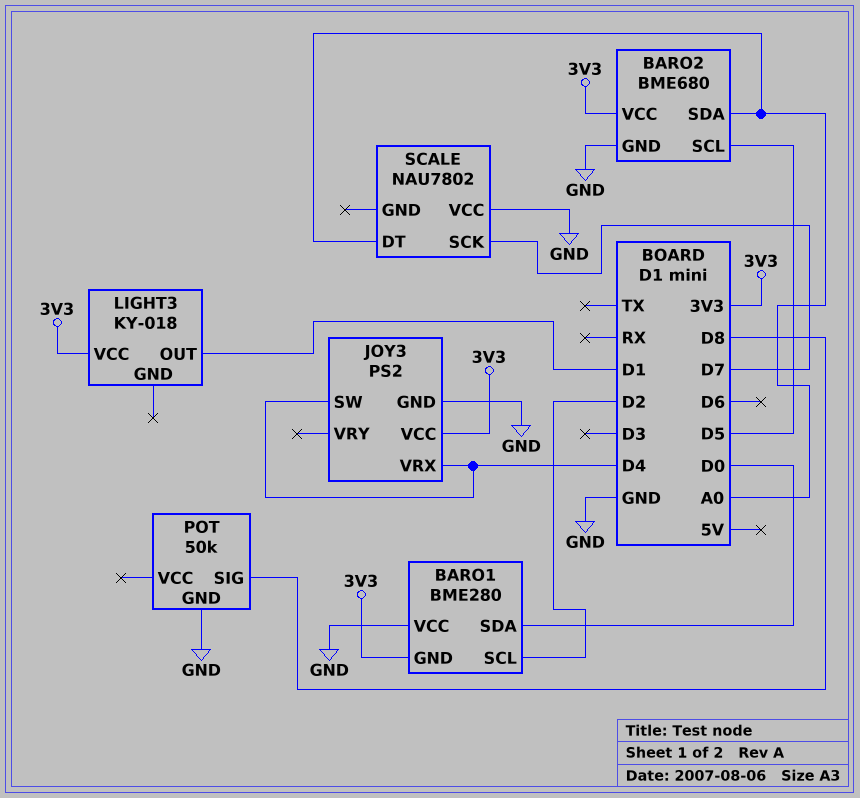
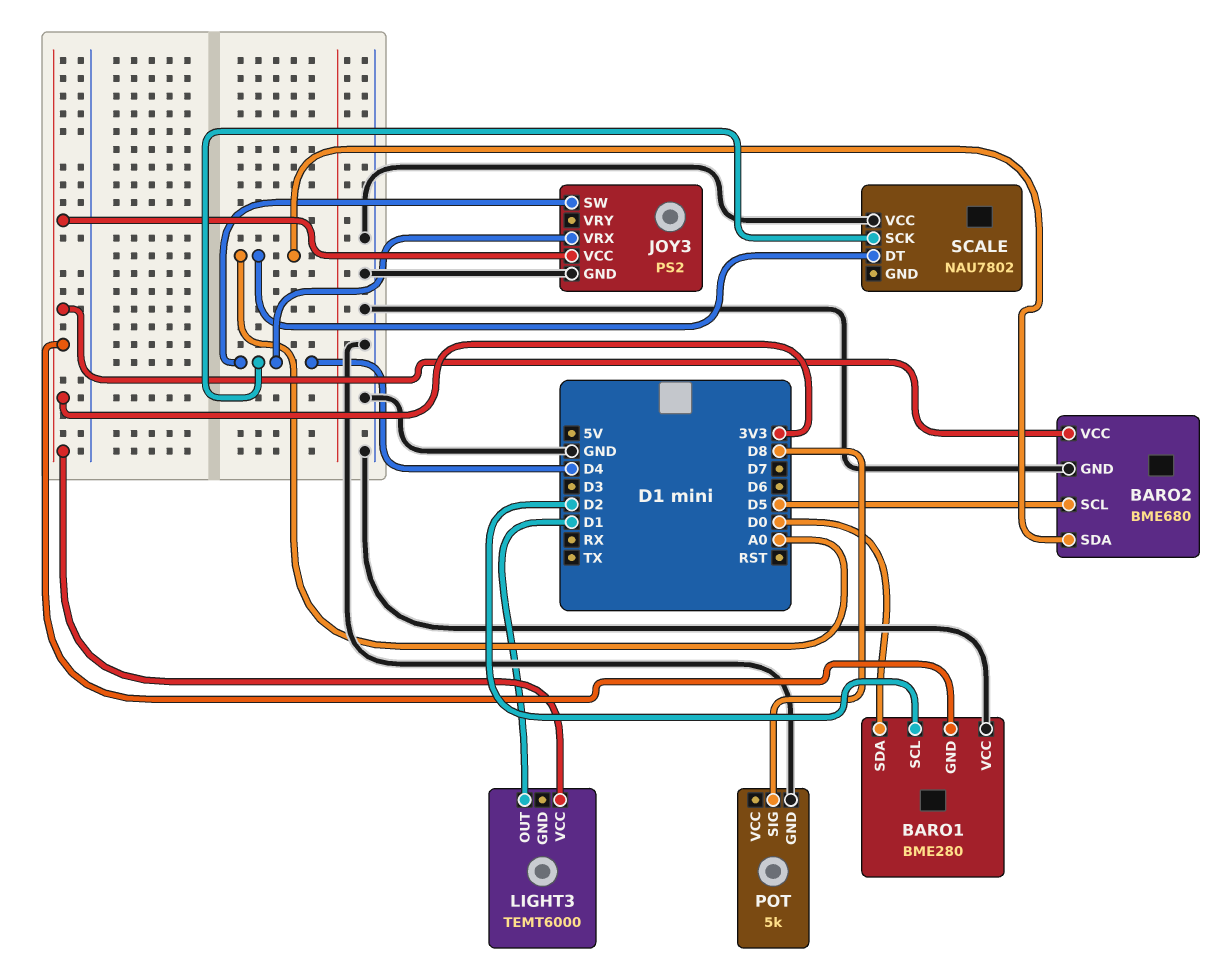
LIGHT3: KY-018 -> TEMT6000
POT: 50k -> 5k
SCALE pin SCK: D7 -> D4

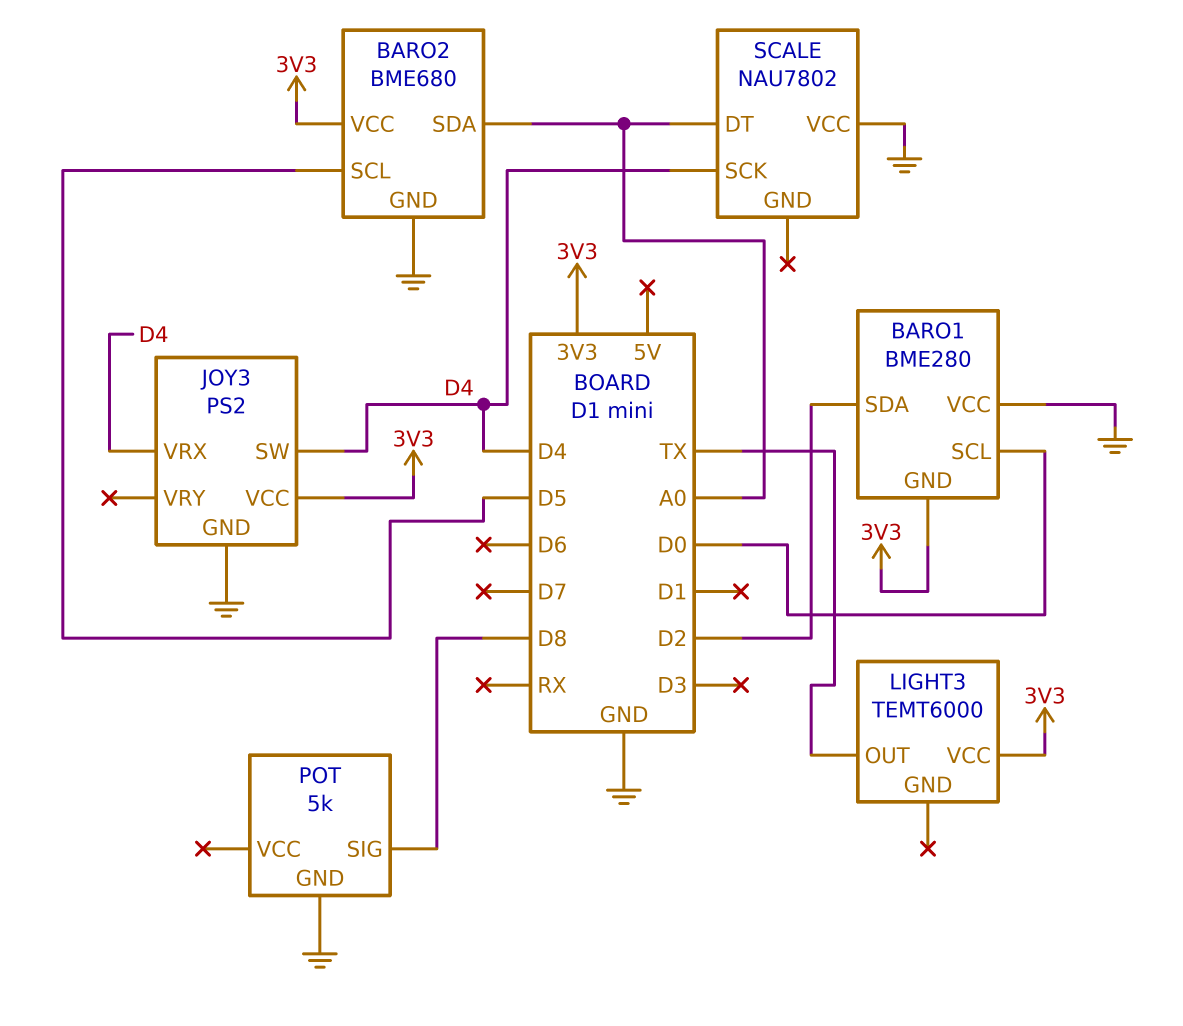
BARO1 pin SCL: D2 -> D0
BARO1 pin SDA: D0 -> D2
LIGHT3 pin OUT: D1 -> TX

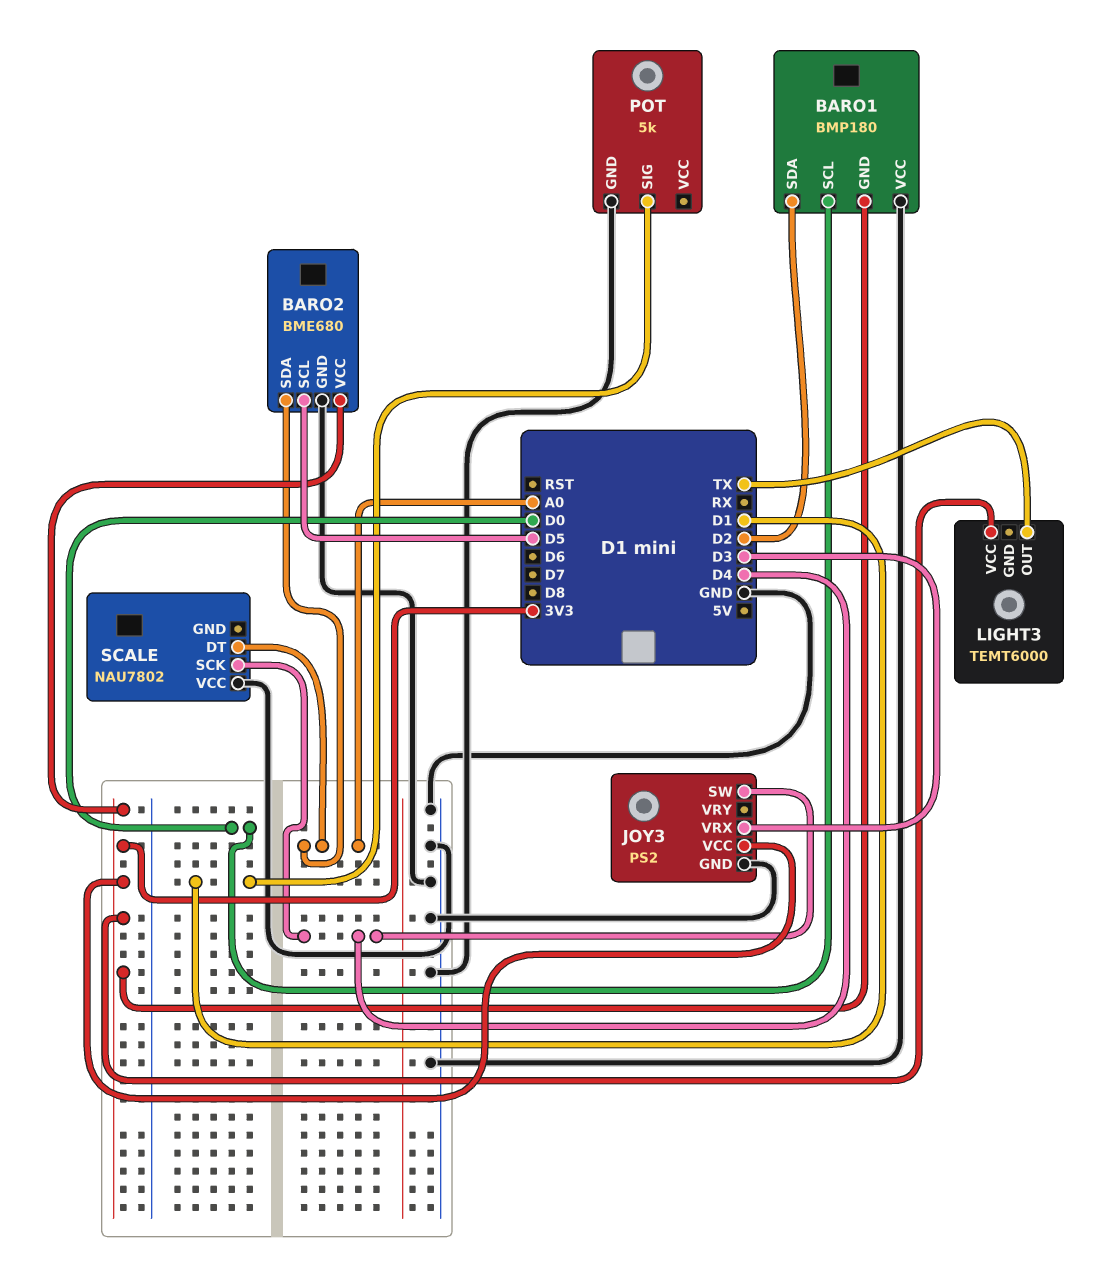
BARO1: BME280 -> BMP180
JOY3 pin VRX: D4 -> D3
POT pin SIG: D8 -> D1

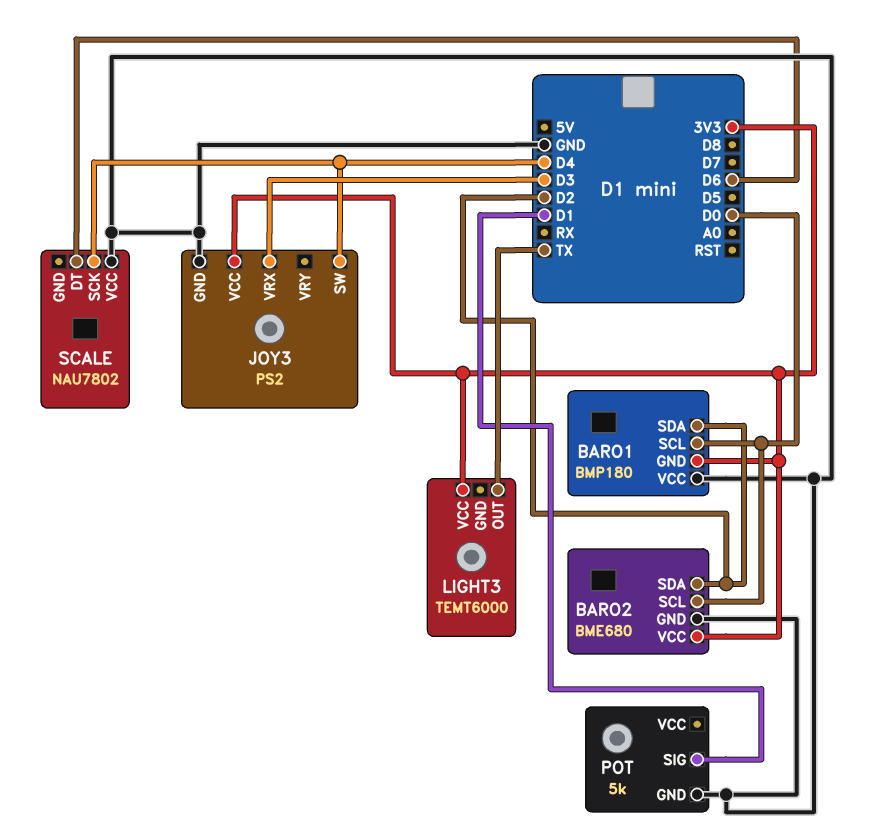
BARO2 pin SCL: D5 -> D0
BARO2 pin SDA: A0 -> D2
SCALE pin DT: A0 -> D6

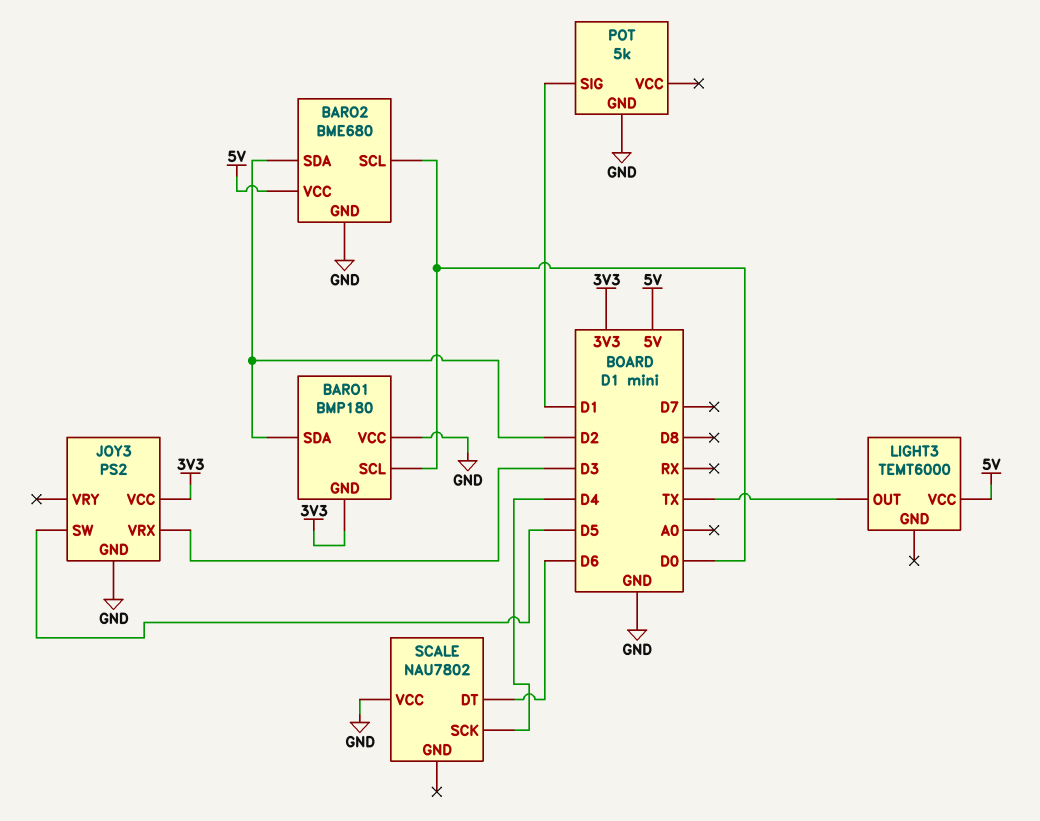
BARO2 pin VCC: 3V3 -> 5V
JOY3 pin SW: D4 -> D5
LIGHT3 pin VCC: 3V3 -> 5V

